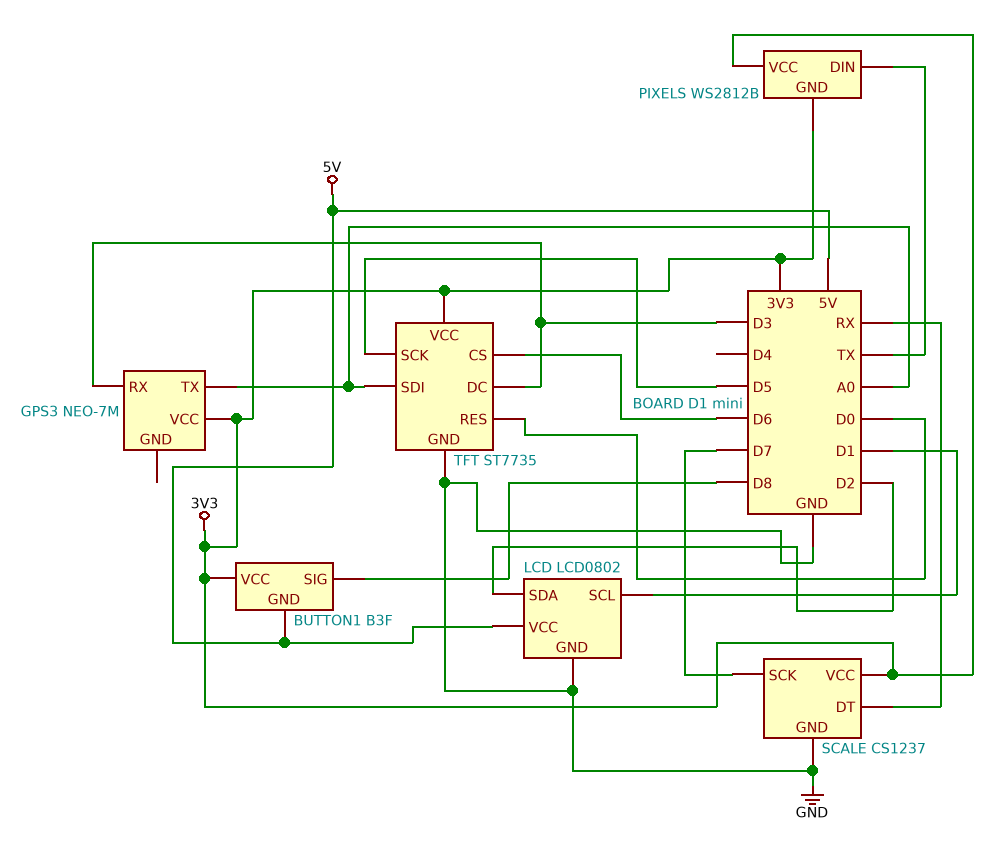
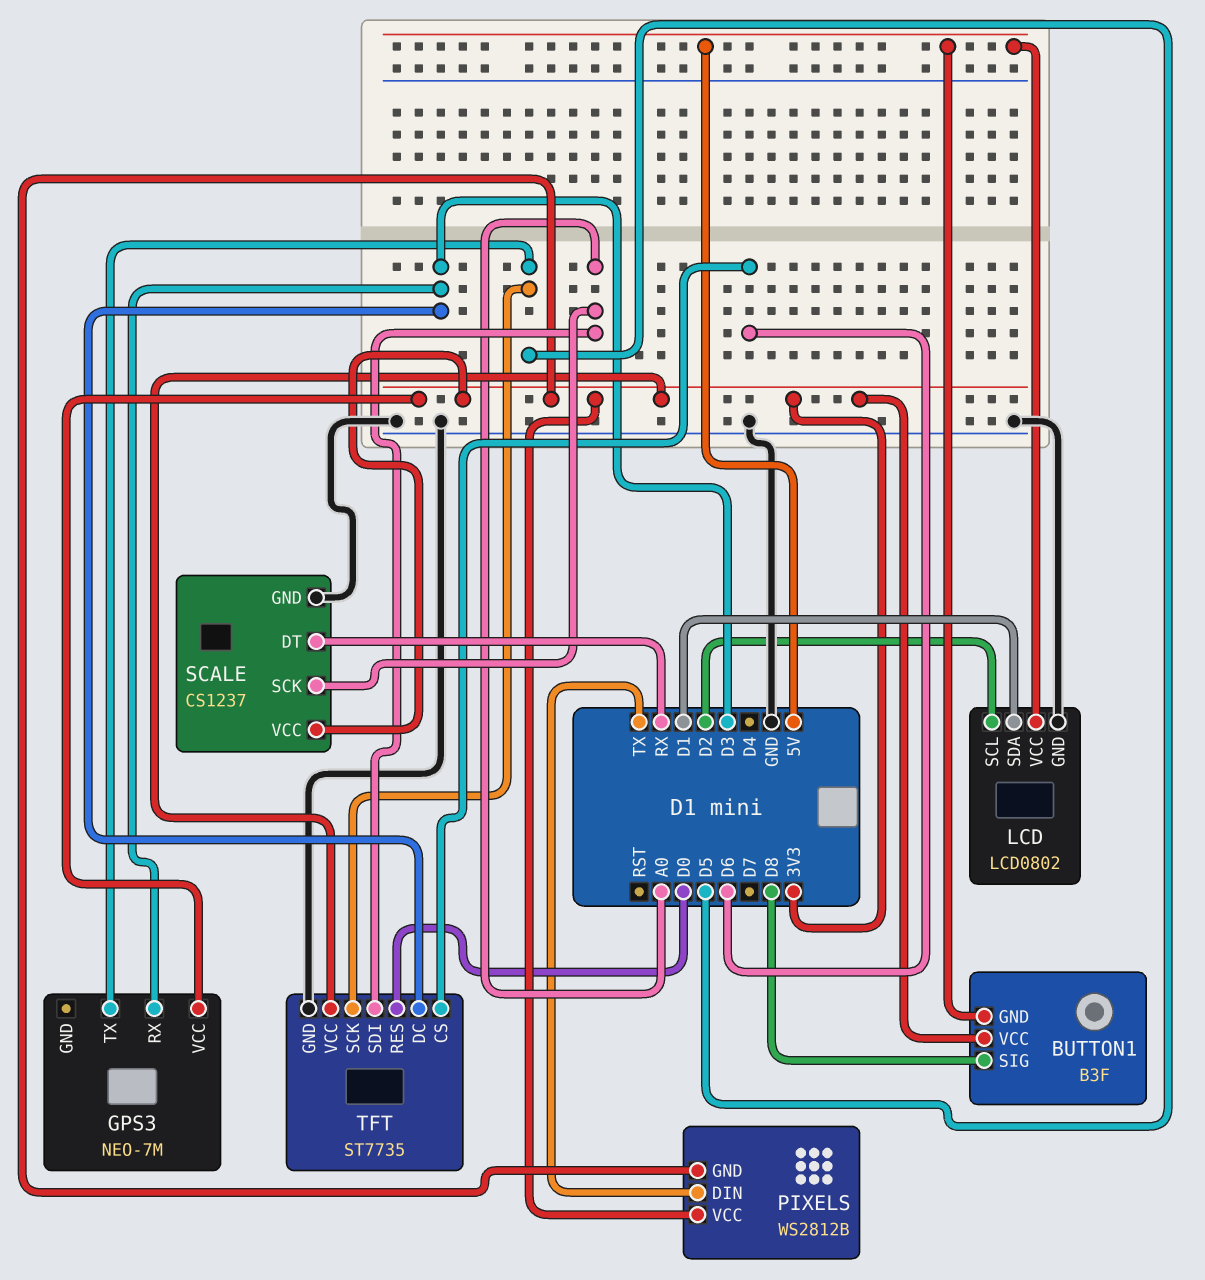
GPS3 pin TX: A0 -> D5
LCD pin SCL: D1 -> D2
LCD pin SDA: D2 -> D1
SCALE pin SCK: D7 -> A0

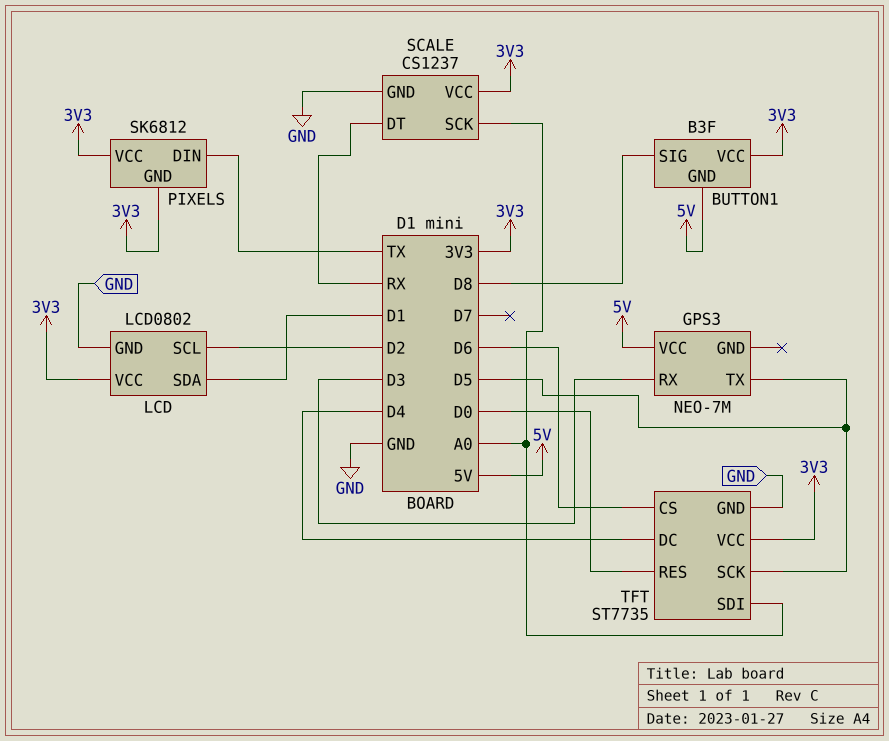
GPS3 pin VCC: 3V3 -> 5V
LCD pin VCC: 5V -> 3V3
PIXELS: WS2812B -> SK6812
TFT pin DC: D3 -> D4

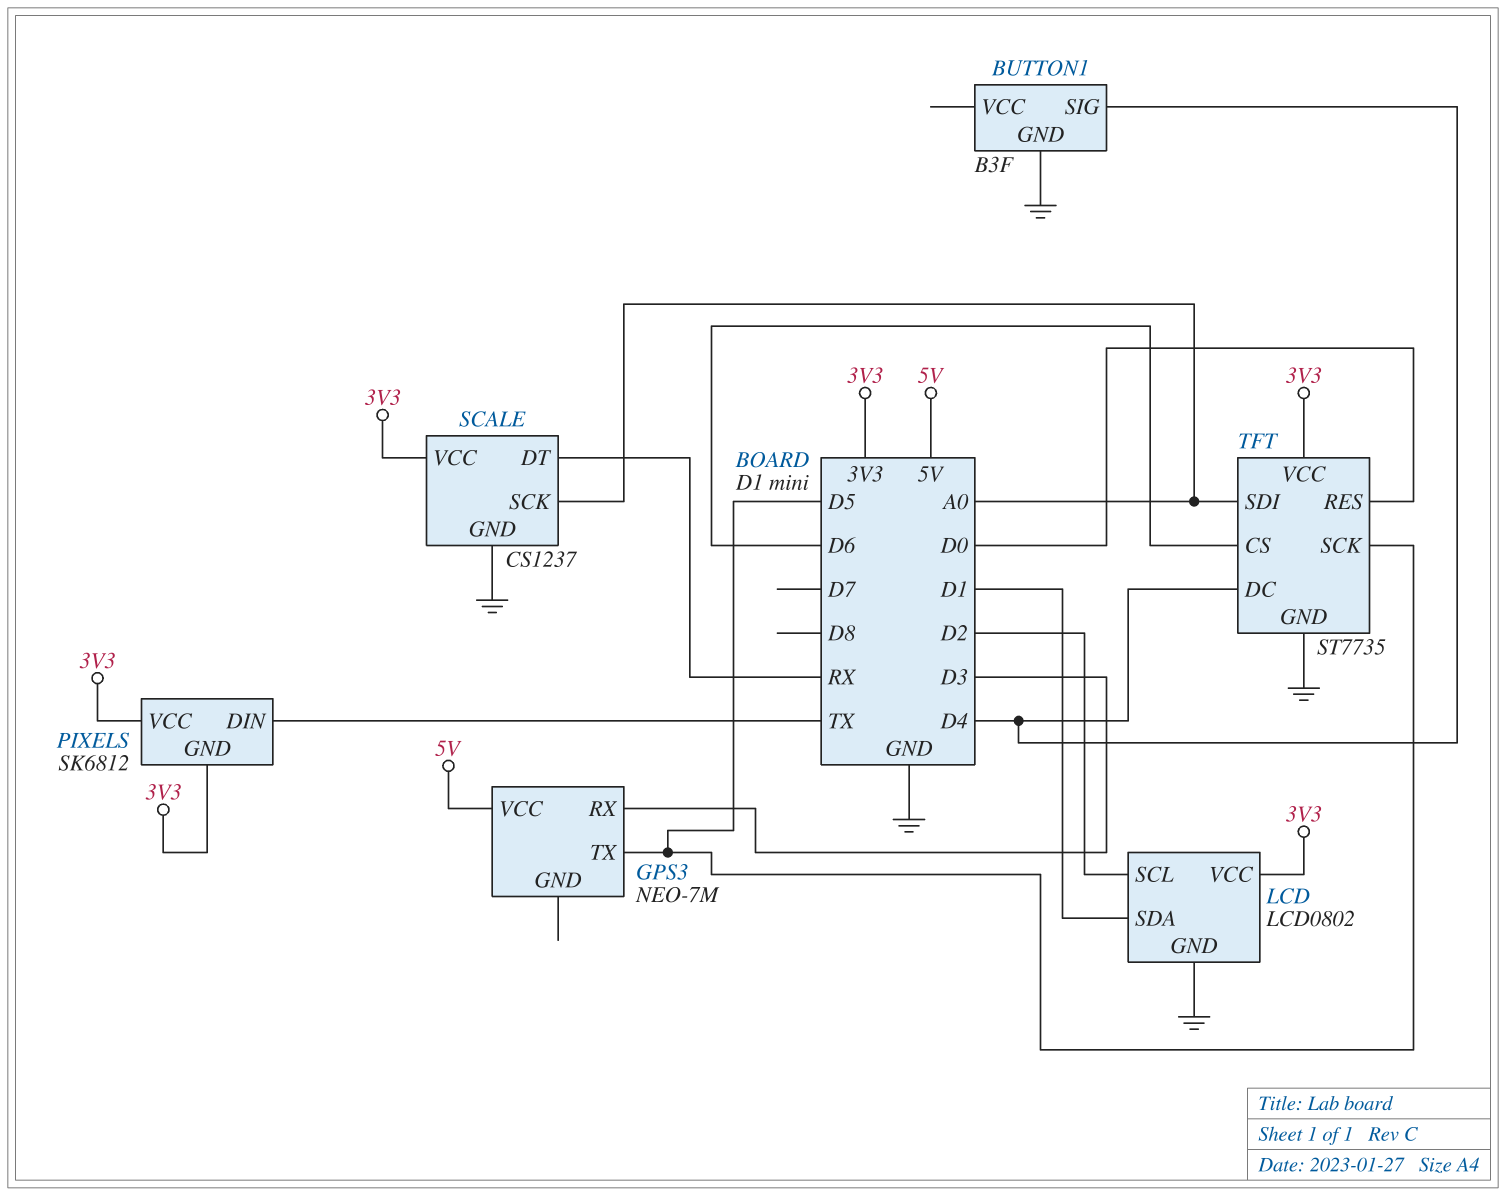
BUTTON1 pin GND: 5V -> GND
BUTTON1 pin SIG: D8 -> D4
BUTTON1 pin VCC: 3V3 -> none

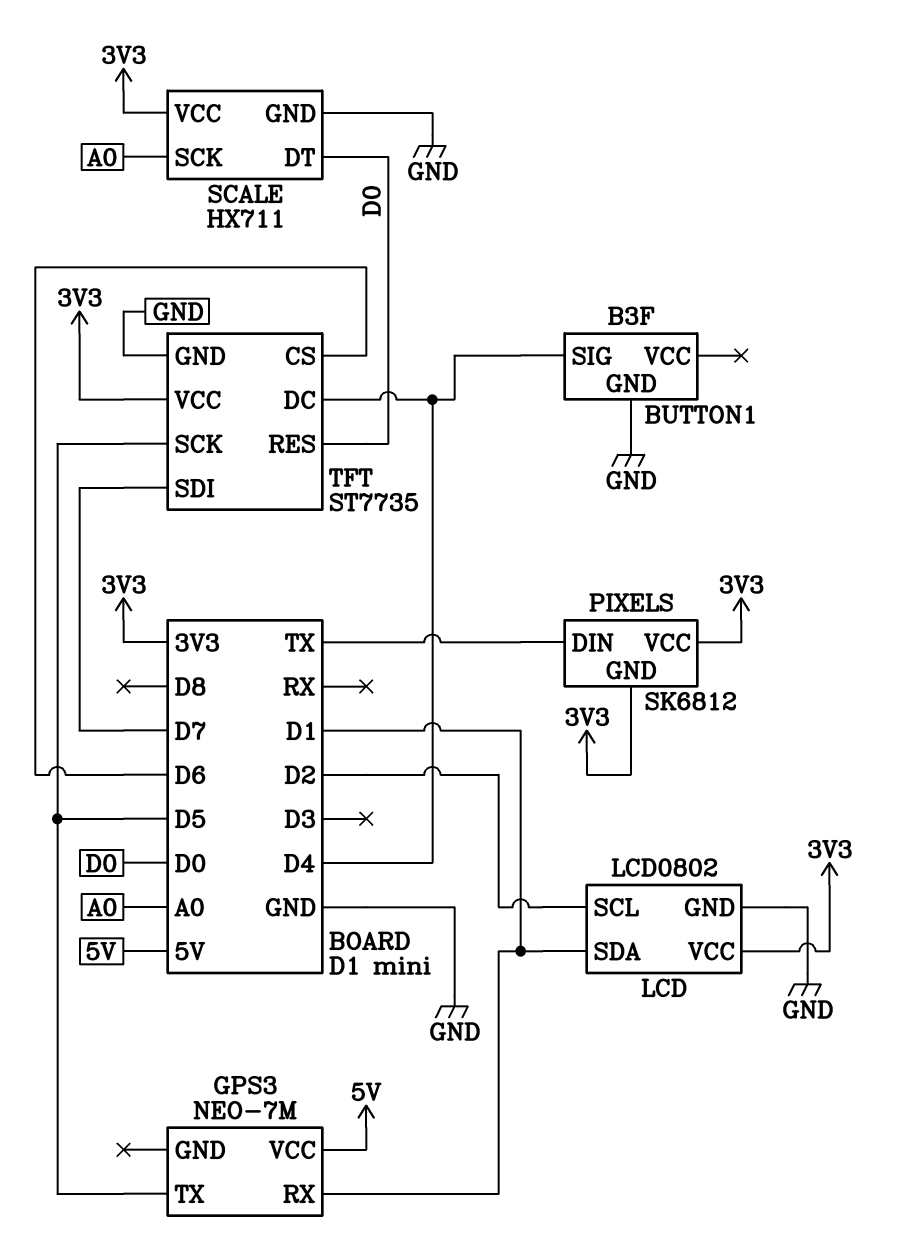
GPS3 pin RX: D3 -> D1
SCALE: CS1237 -> HX711
SCALE pin DT: RX -> D0
TFT pin SDI: A0 -> D7

